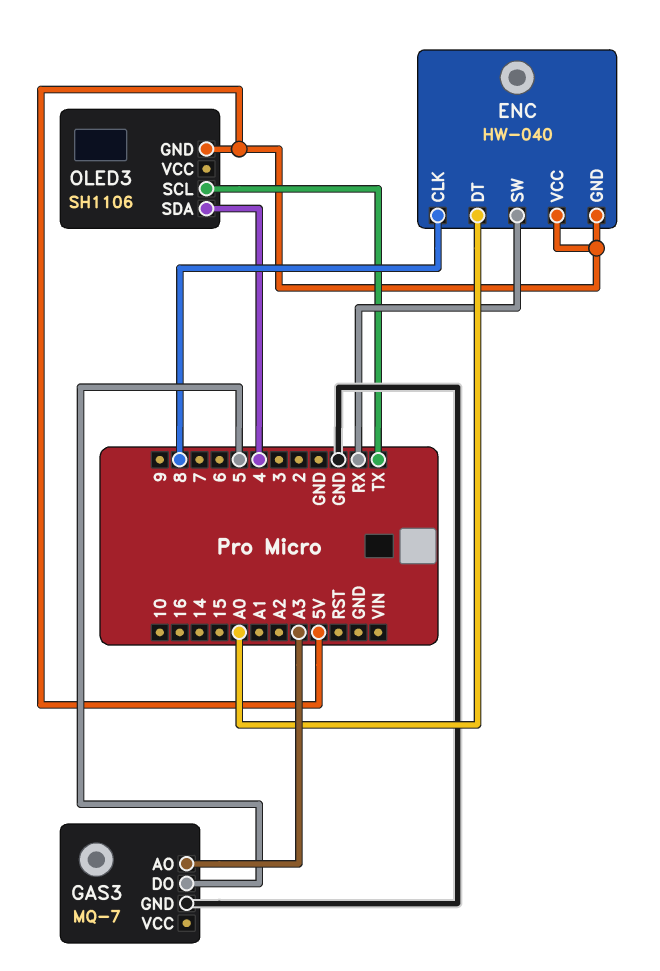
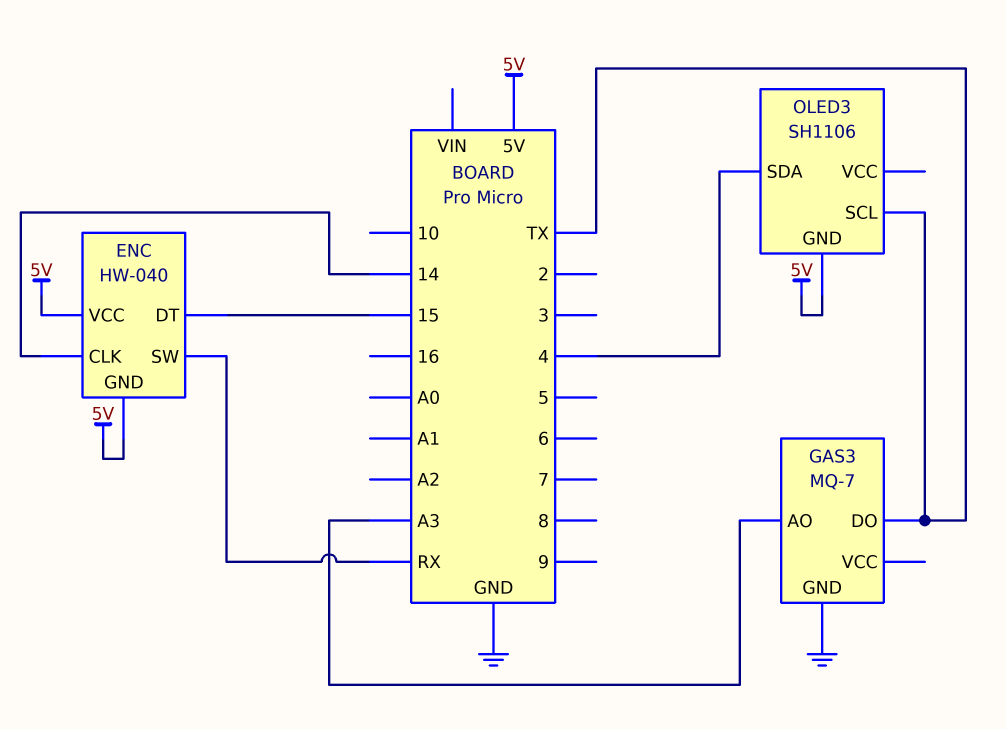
ENC pin CLK: 8 -> 14
ENC pin DT: A0 -> 15
GAS3 pin DO: 5 -> TX

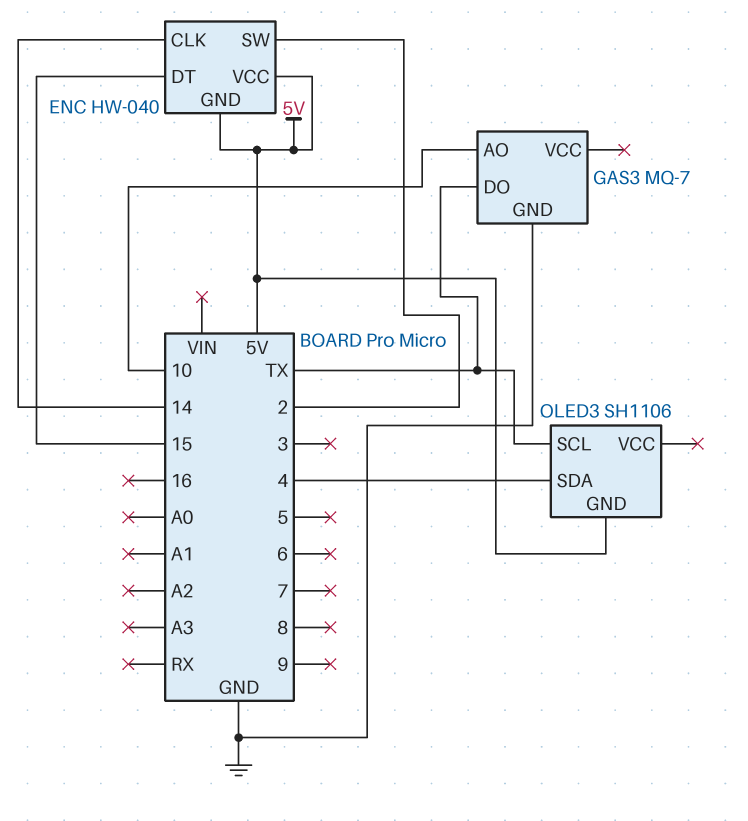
ENC pin SW: RX -> 2
GAS3 pin AO: A3 -> 10

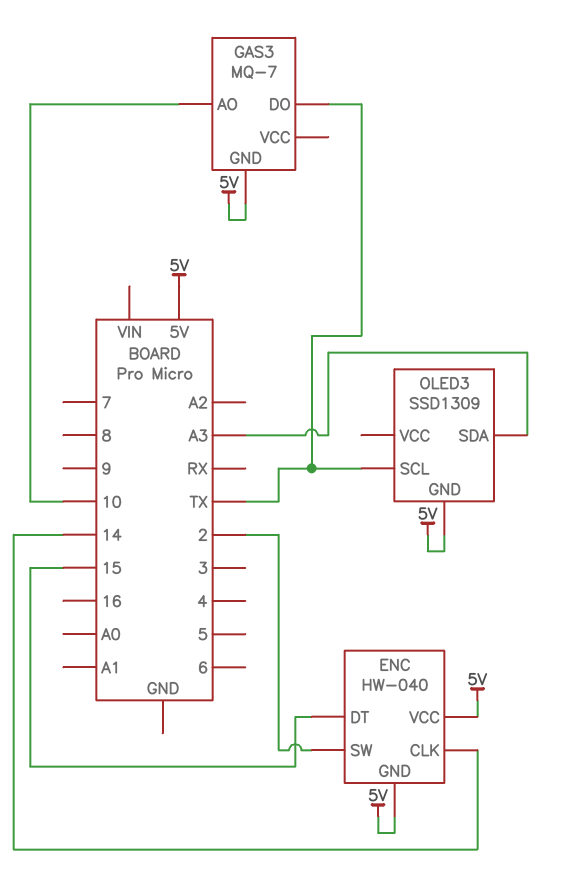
GAS3 pin GND: GND -> 5V
OLED3: SH1106 -> SSD1309
OLED3 pin SDA: 4 -> A3

